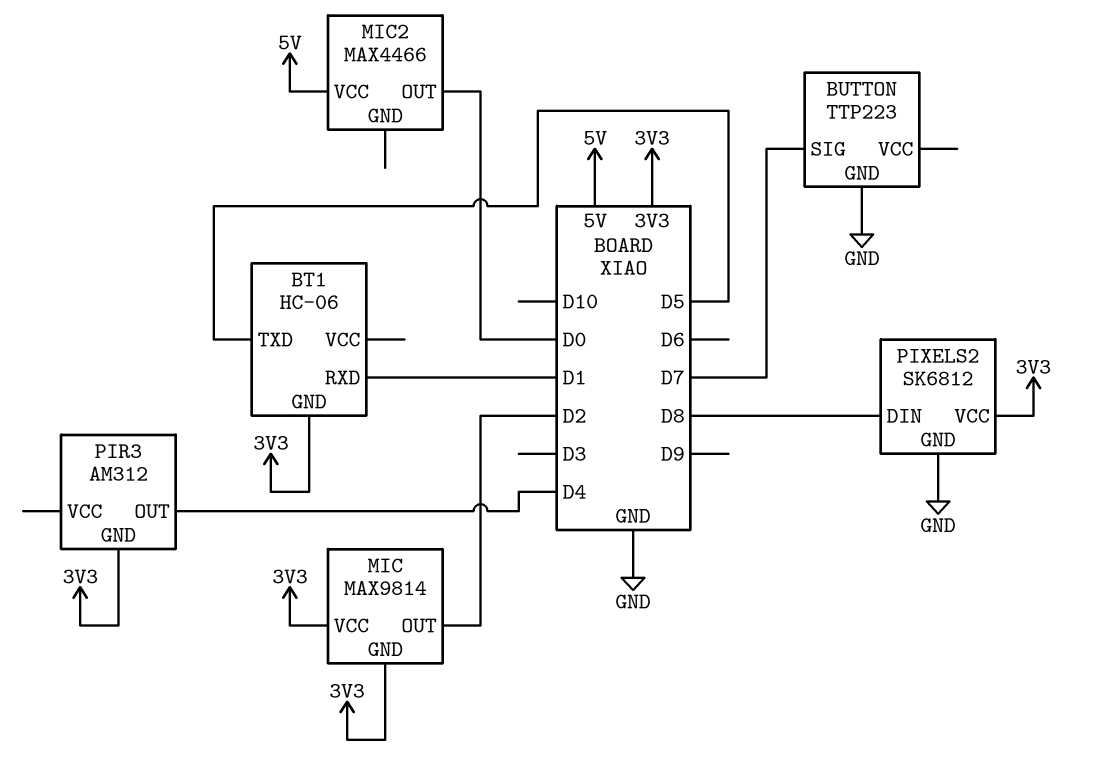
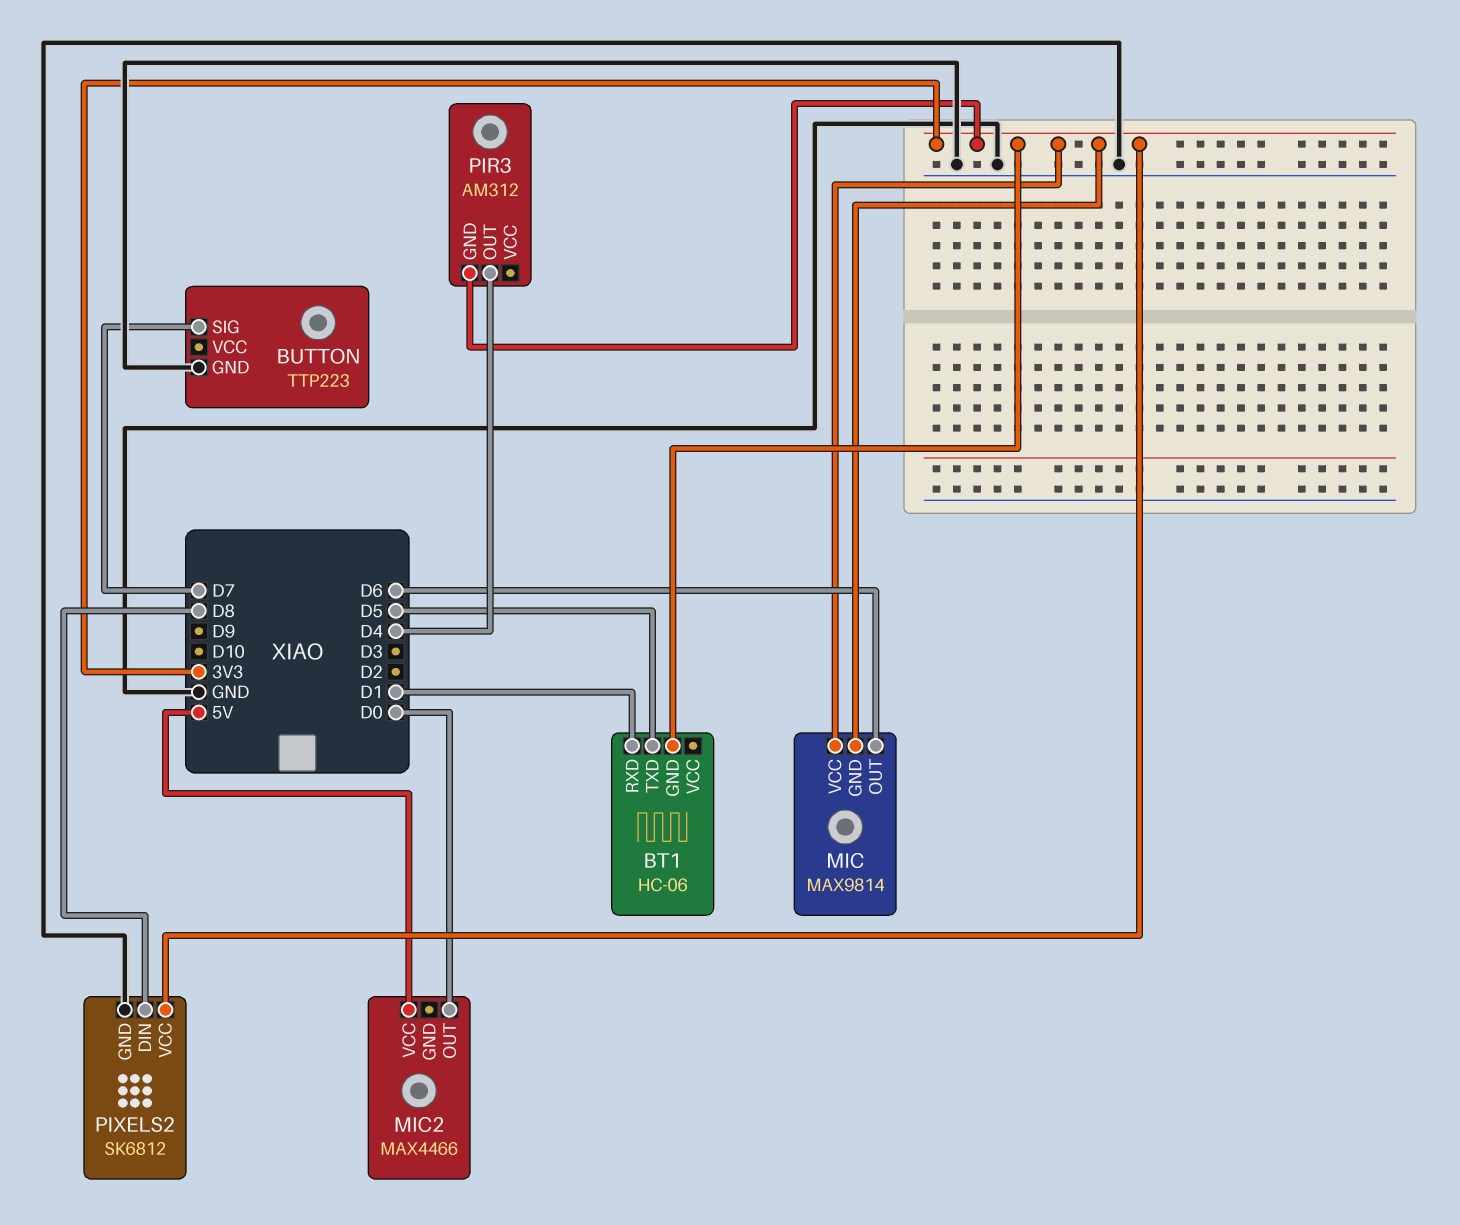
MIC pin OUT: D2 -> D6

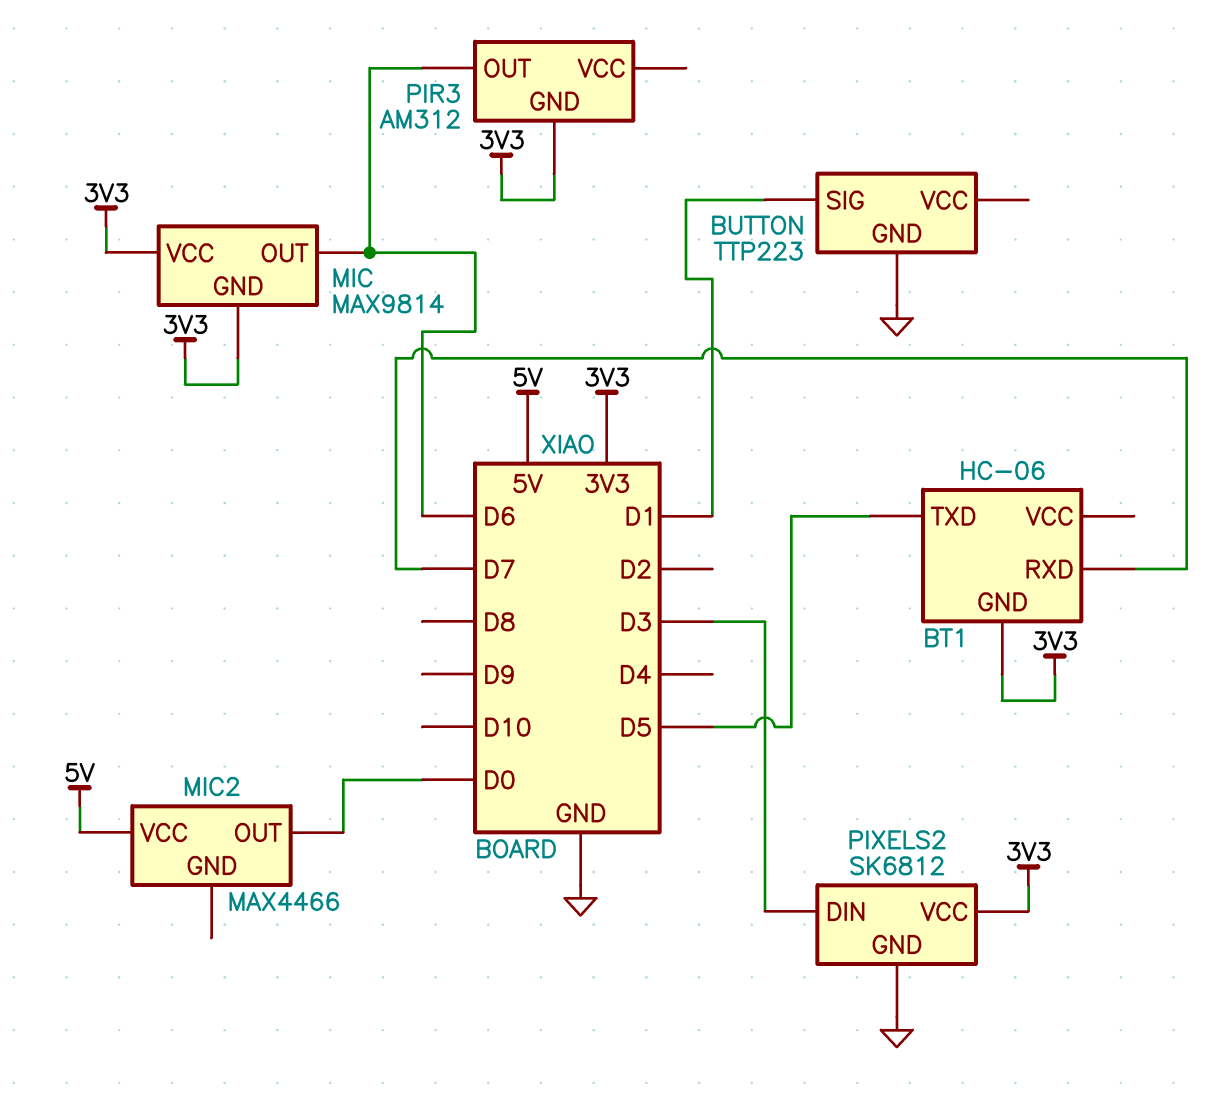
BT1 pin RXD: D1 -> D7
BUTTON pin SIG: D7 -> D1
PIR3 pin OUT: D4 -> D6
PIXELS2 pin DIN: D8 -> D3

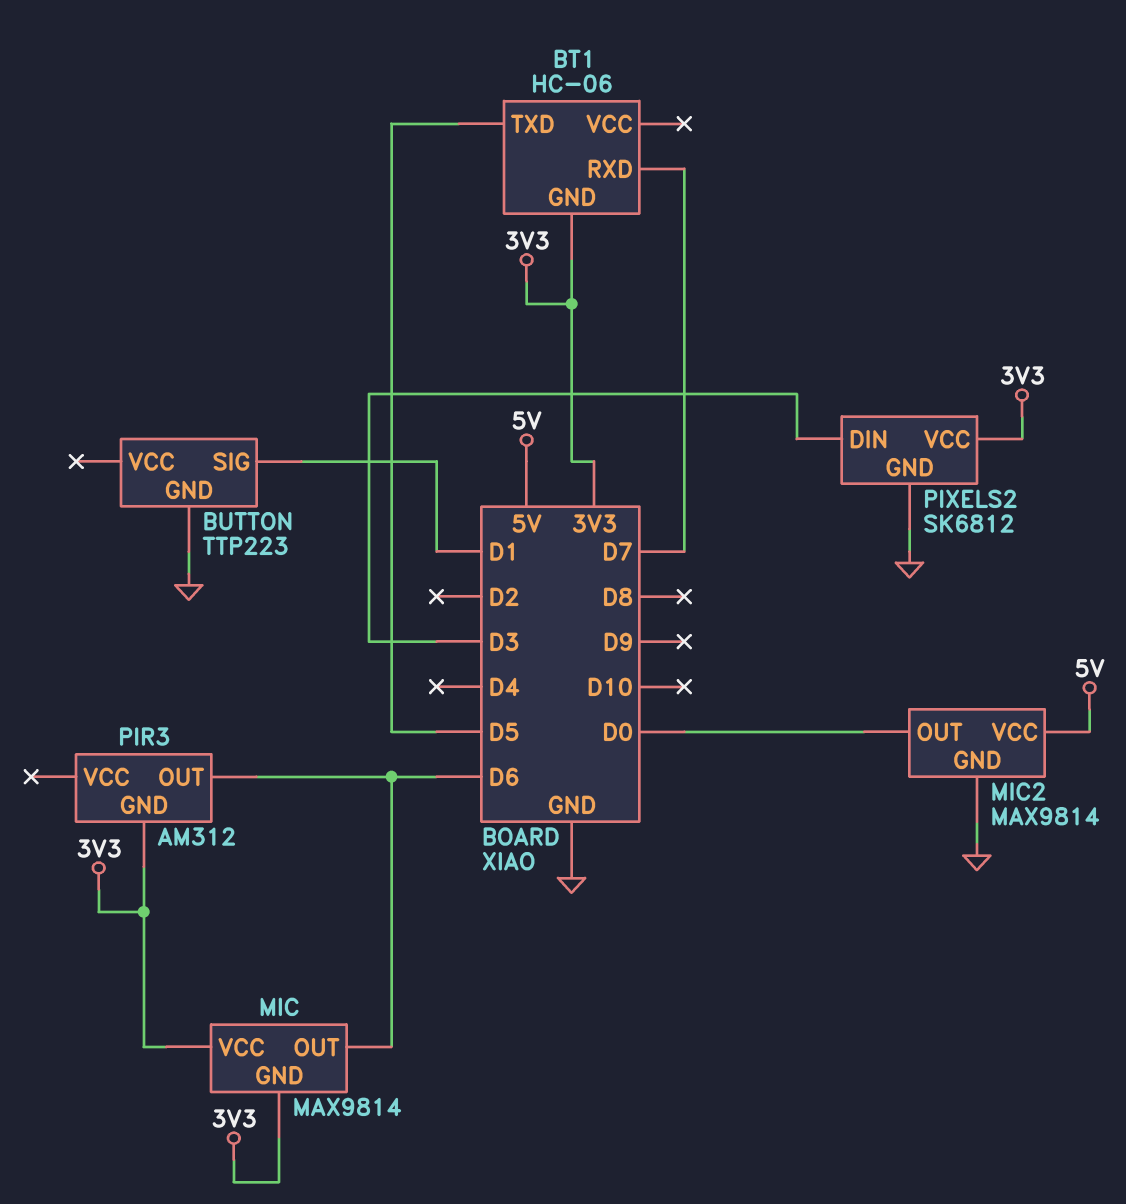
MIC2: MAX4466 -> MAX9814
MIC2 pin GND: none -> GND

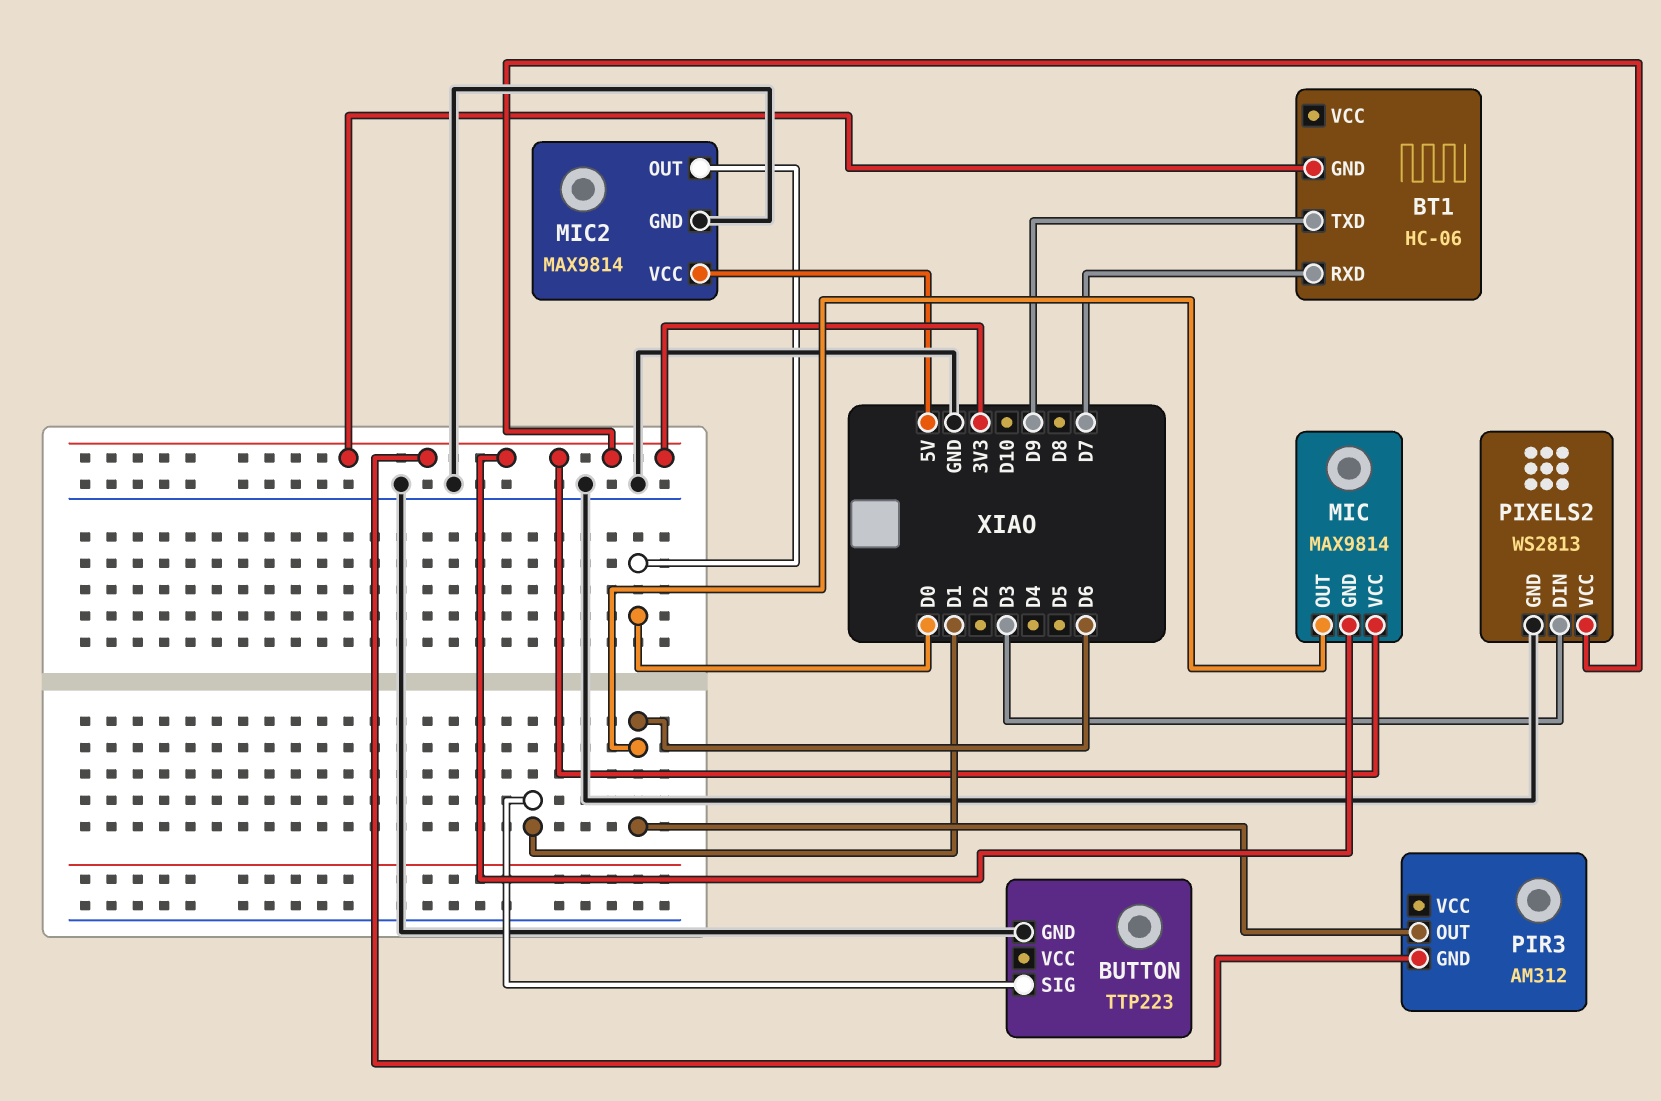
BT1 pin TXD: D5 -> D9
PIXELS2: SK6812 -> WS2813

